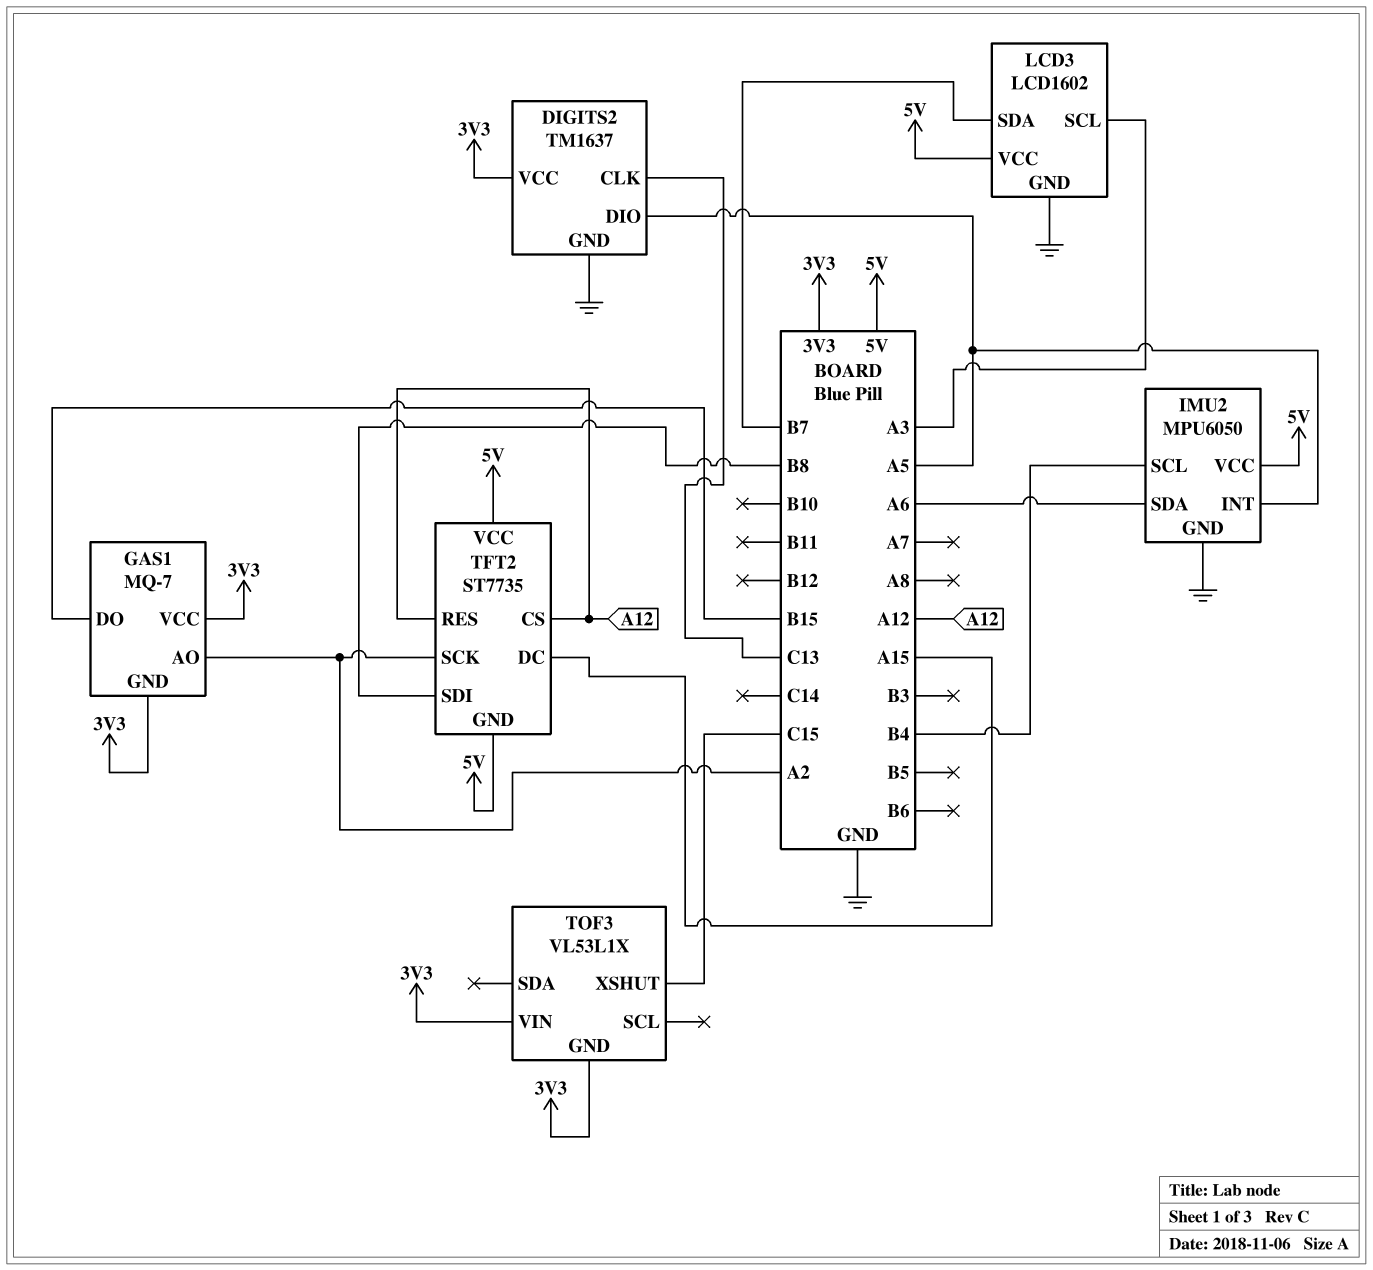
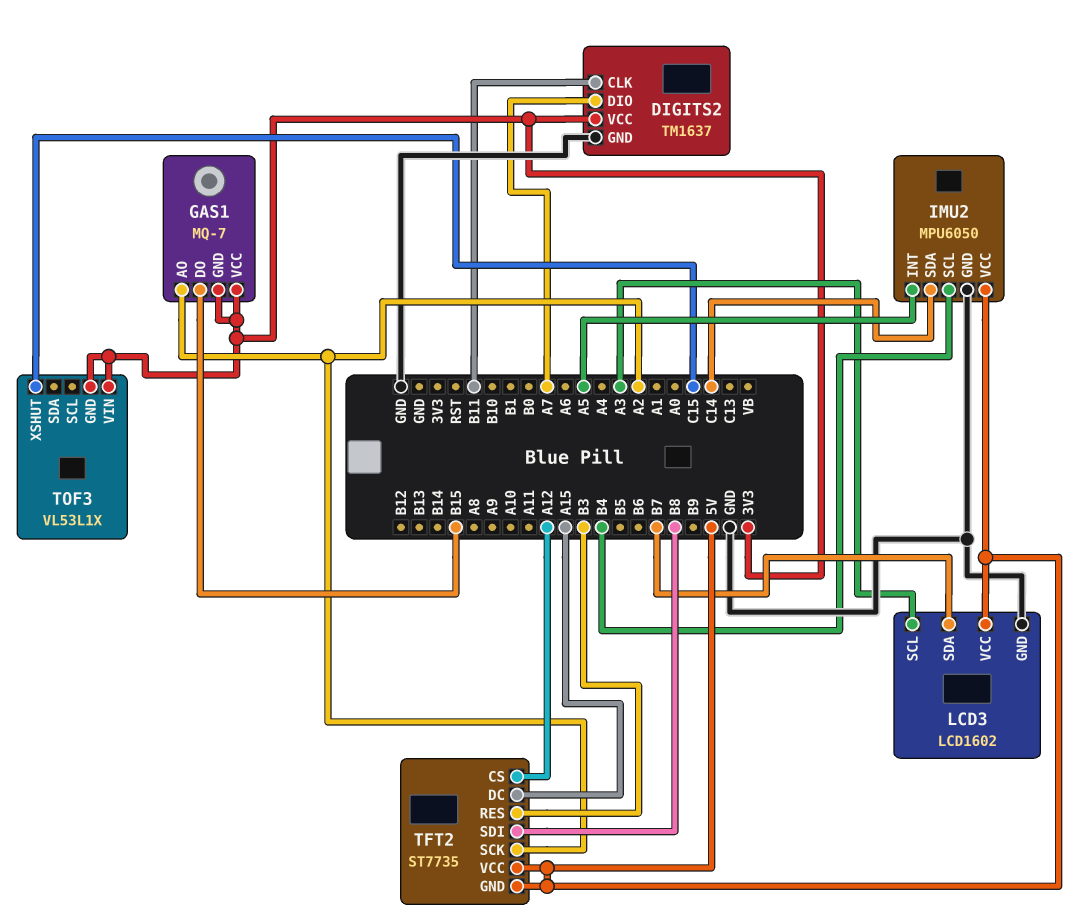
DIGITS2 pin CLK: C13 -> B11
DIGITS2 pin DIO: A5 -> A7
IMU2 pin SDA: A6 -> C14
TFT2 pin RES: A12 -> B3

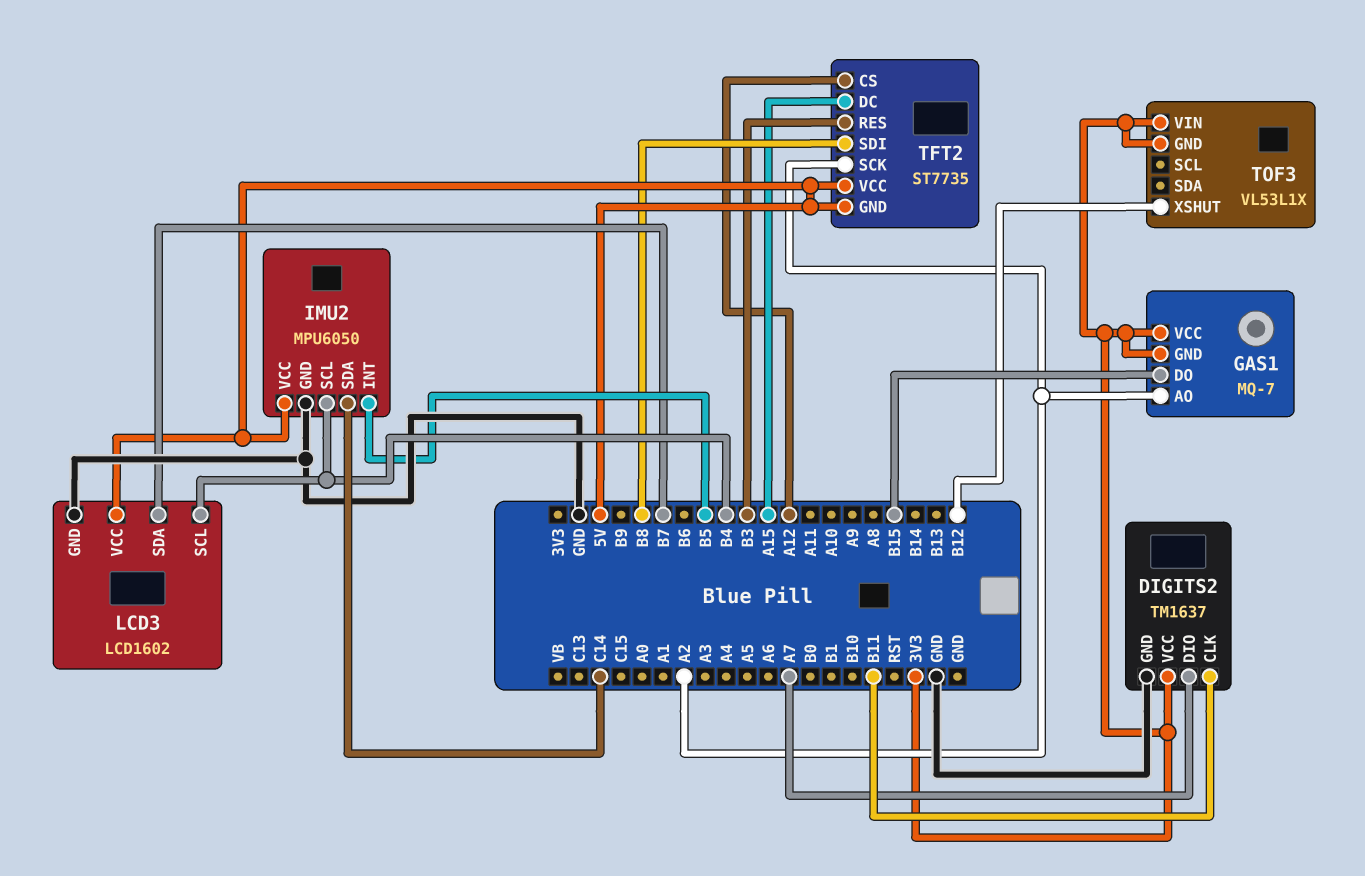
IMU2 pin INT: A5 -> B5
LCD3 pin SCL: A3 -> B4
TOF3 pin XSHUT: C15 -> B12

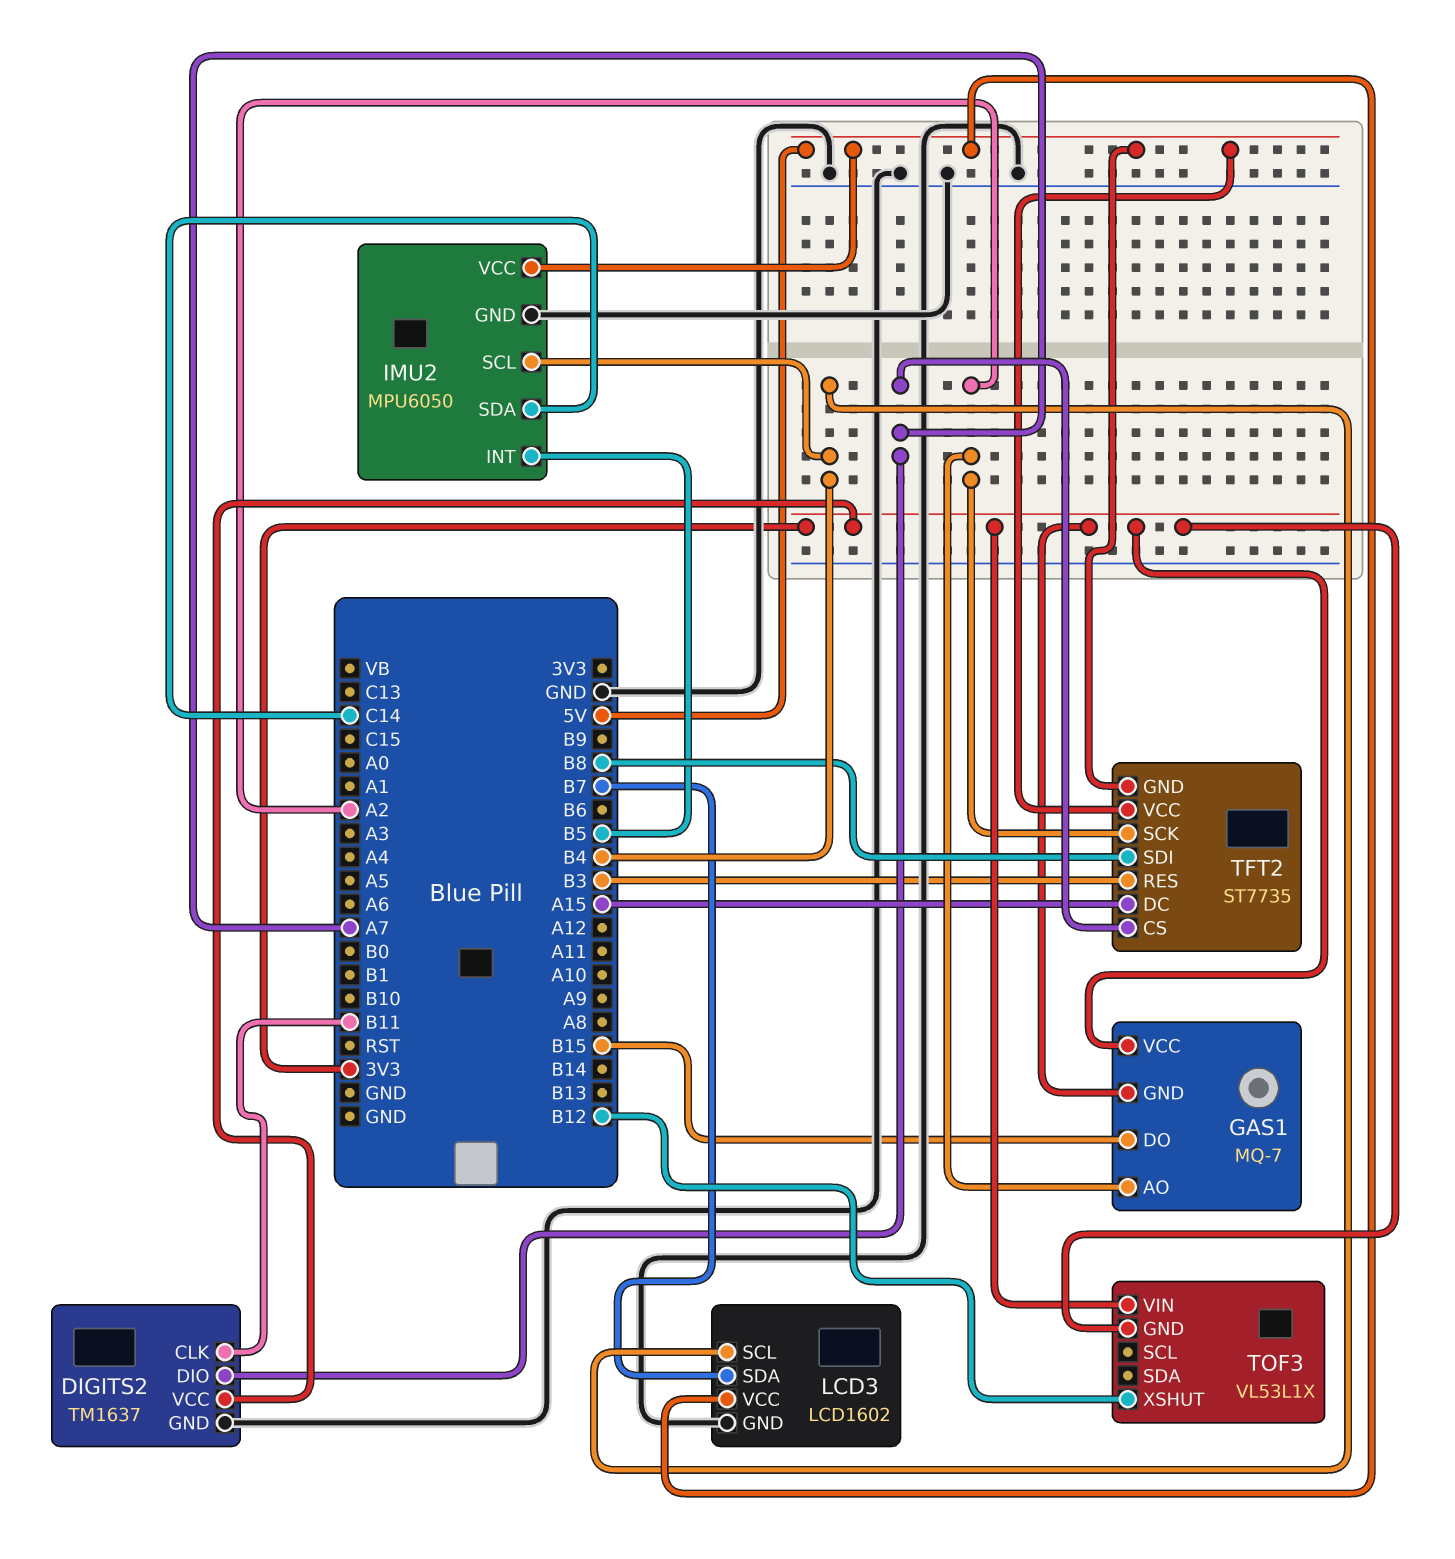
TFT2 pin CS: A12 -> A7

